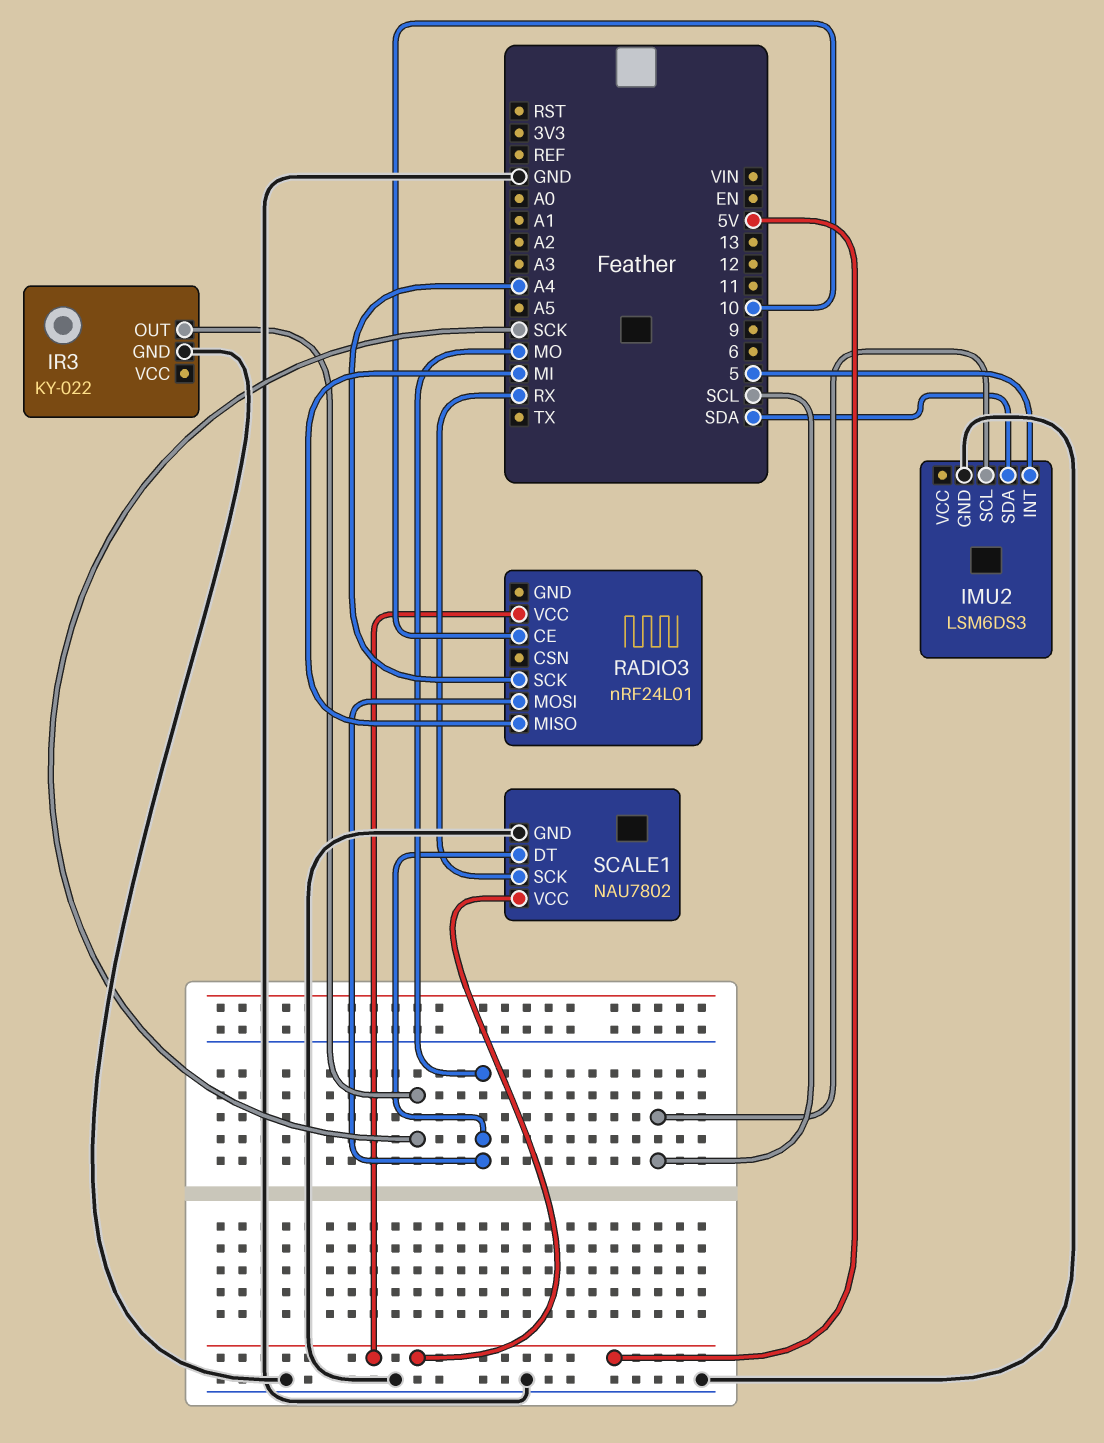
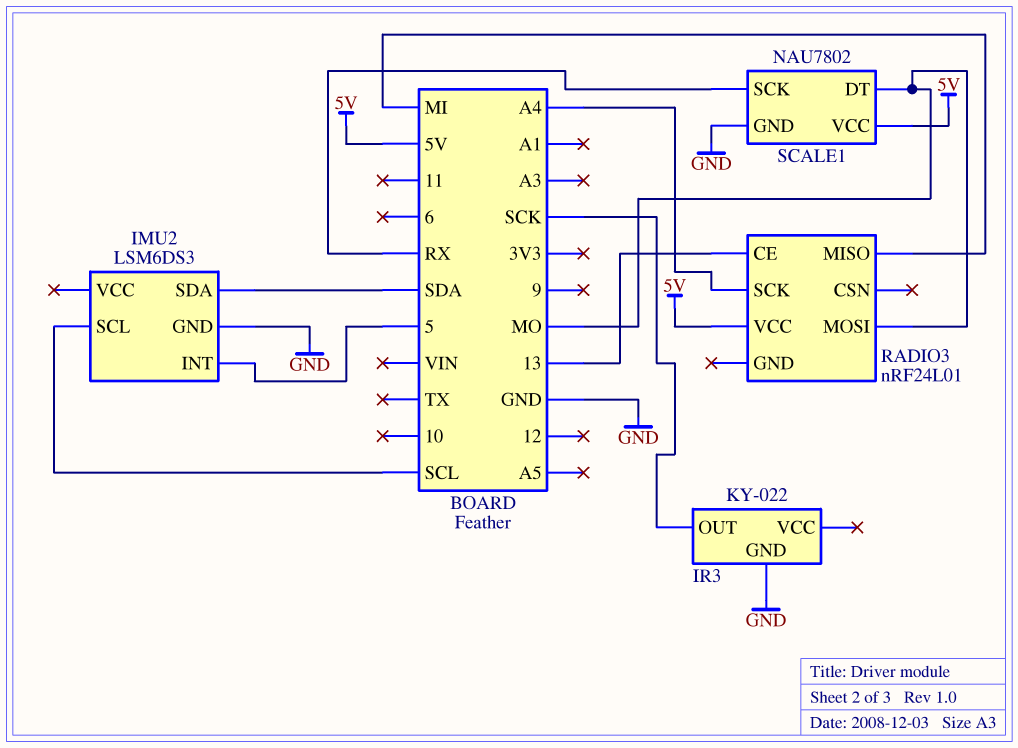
RADIO3 pin CE: 10 -> 13

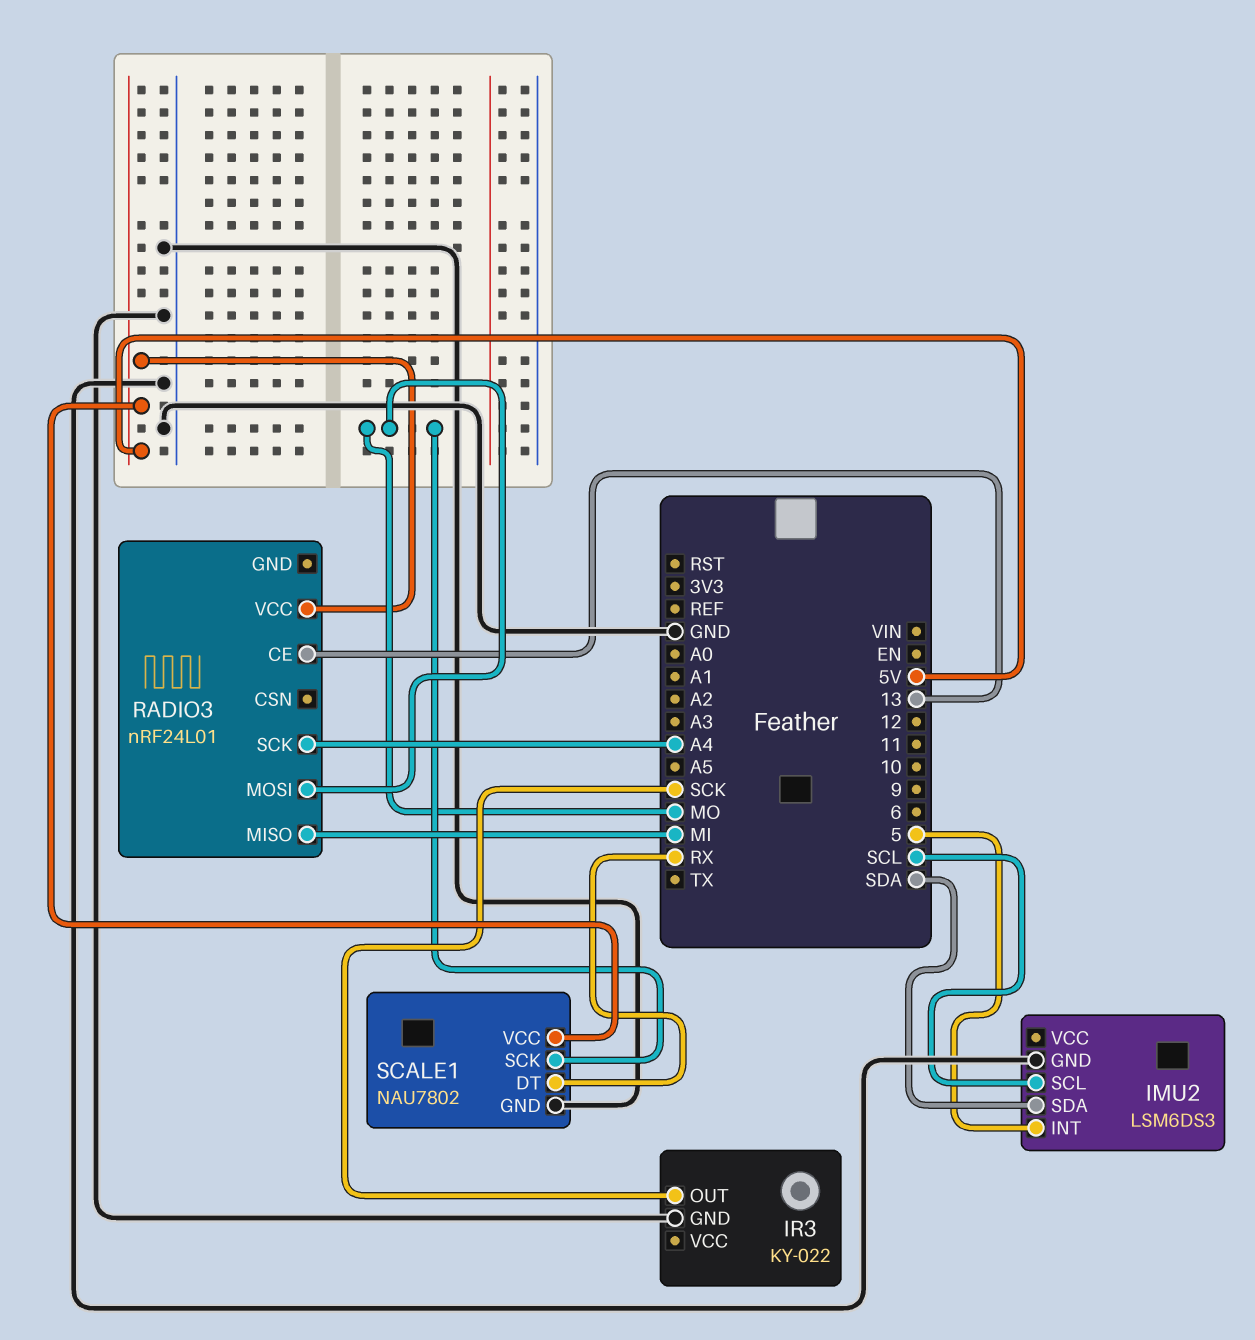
SCALE1 pin DT: MO -> RX
SCALE1 pin SCK: RX -> MO

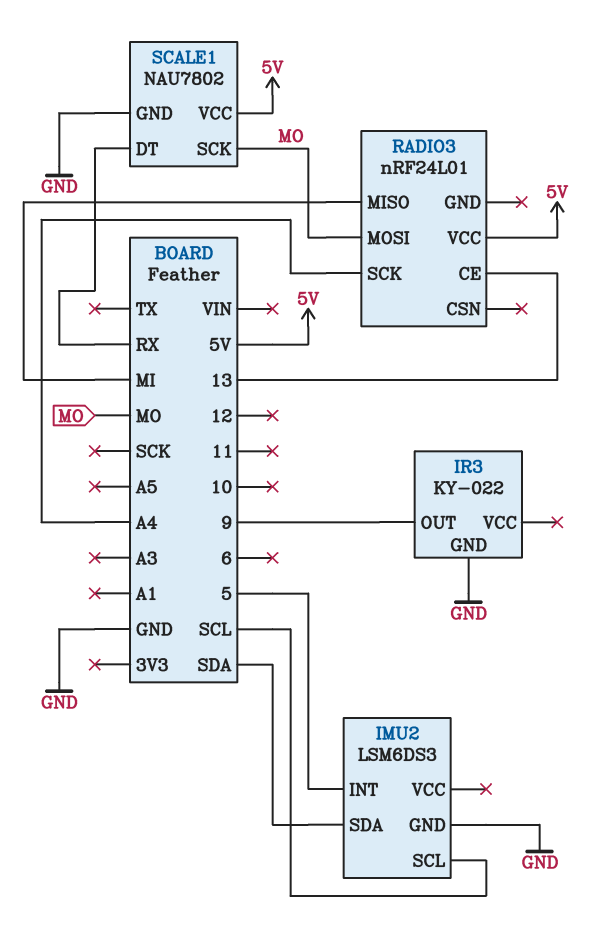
IR3 pin OUT: SCK -> 9

